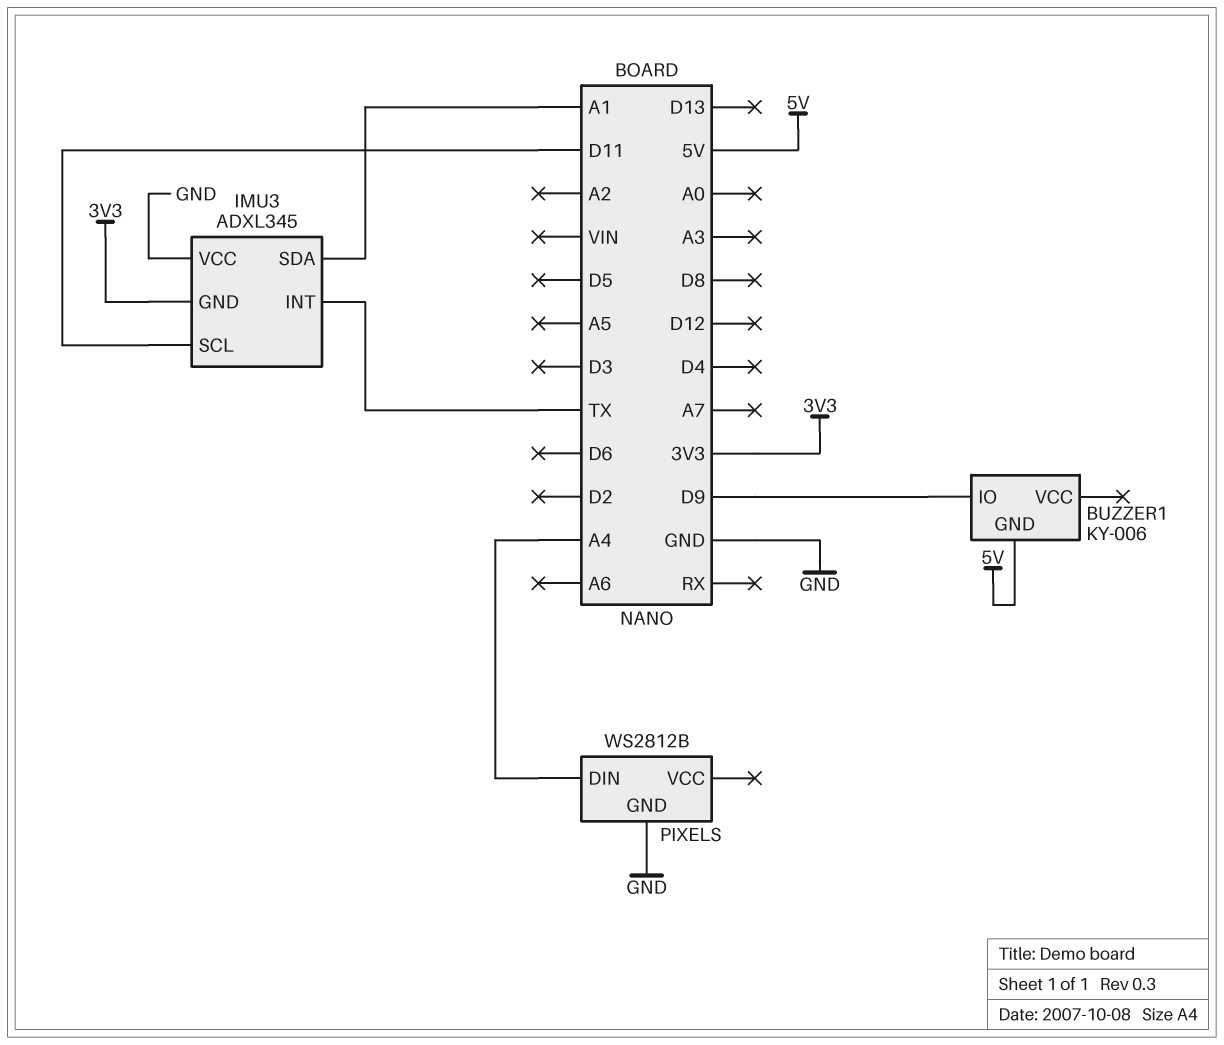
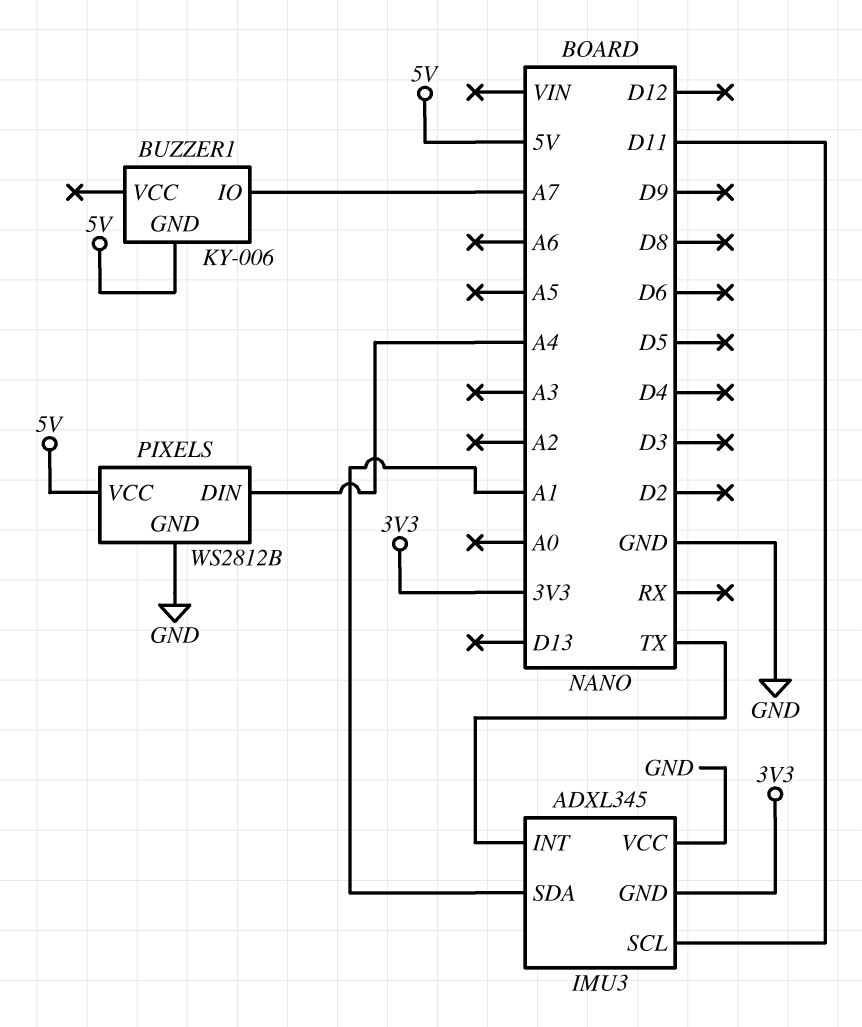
BUZZER1 pin IO: D9 -> A7
PIXELS pin VCC: none -> 5V

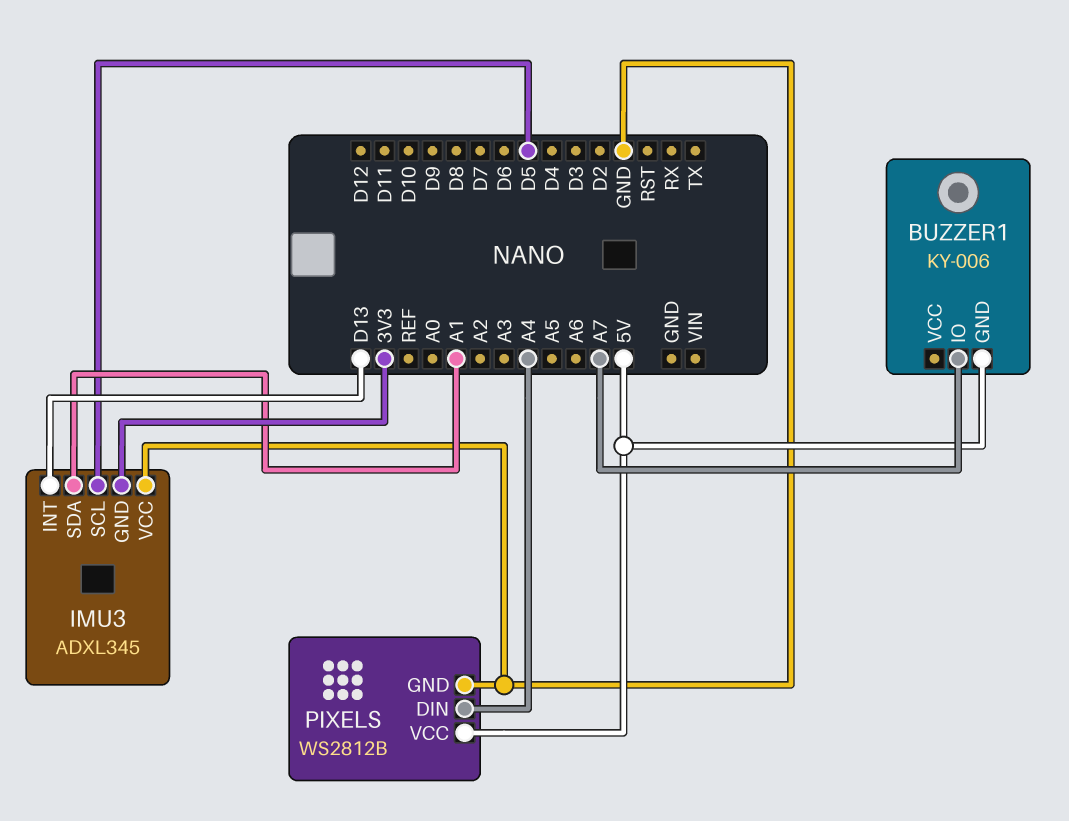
IMU3 pin INT: TX -> D13
IMU3 pin SCL: D11 -> D5

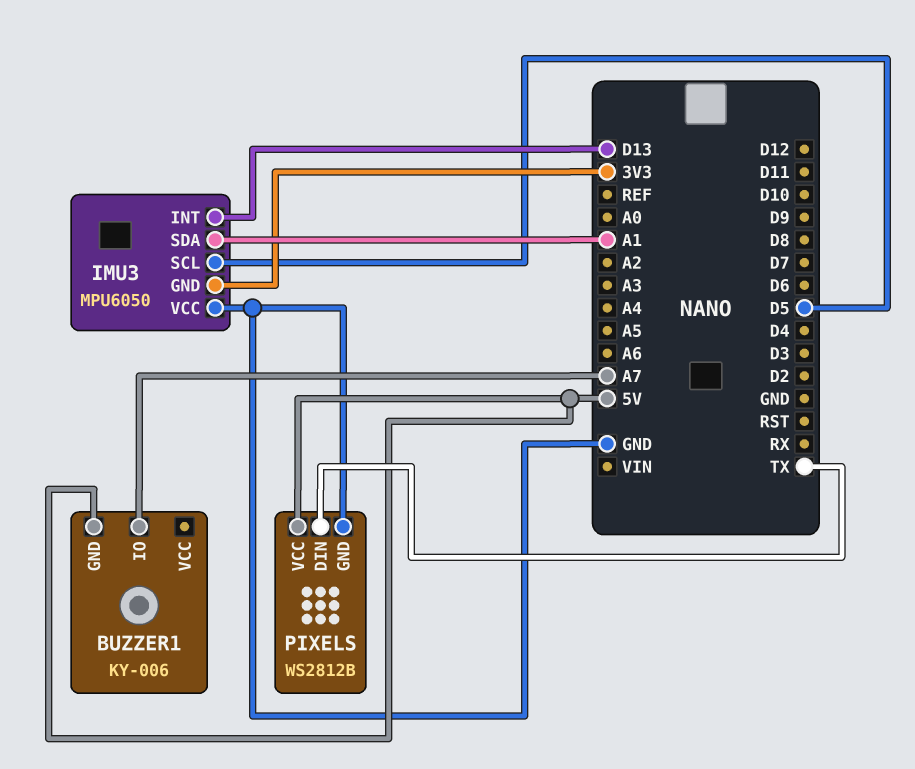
IMU3: ADXL345 -> MPU6050
PIXELS pin DIN: A4 -> TX

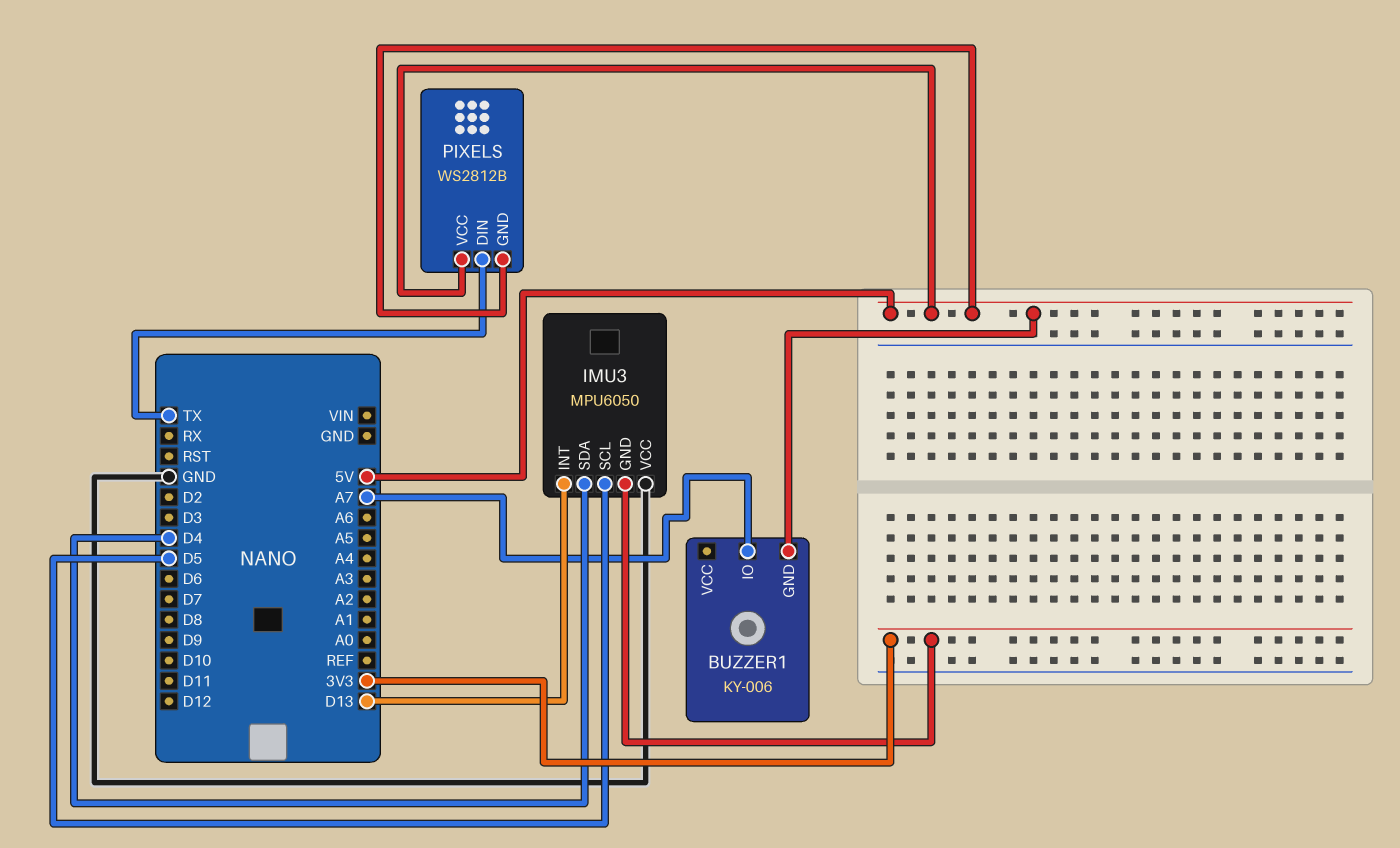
IMU3 pin SDA: A1 -> D4
PIXELS pin GND: GND -> 5V

